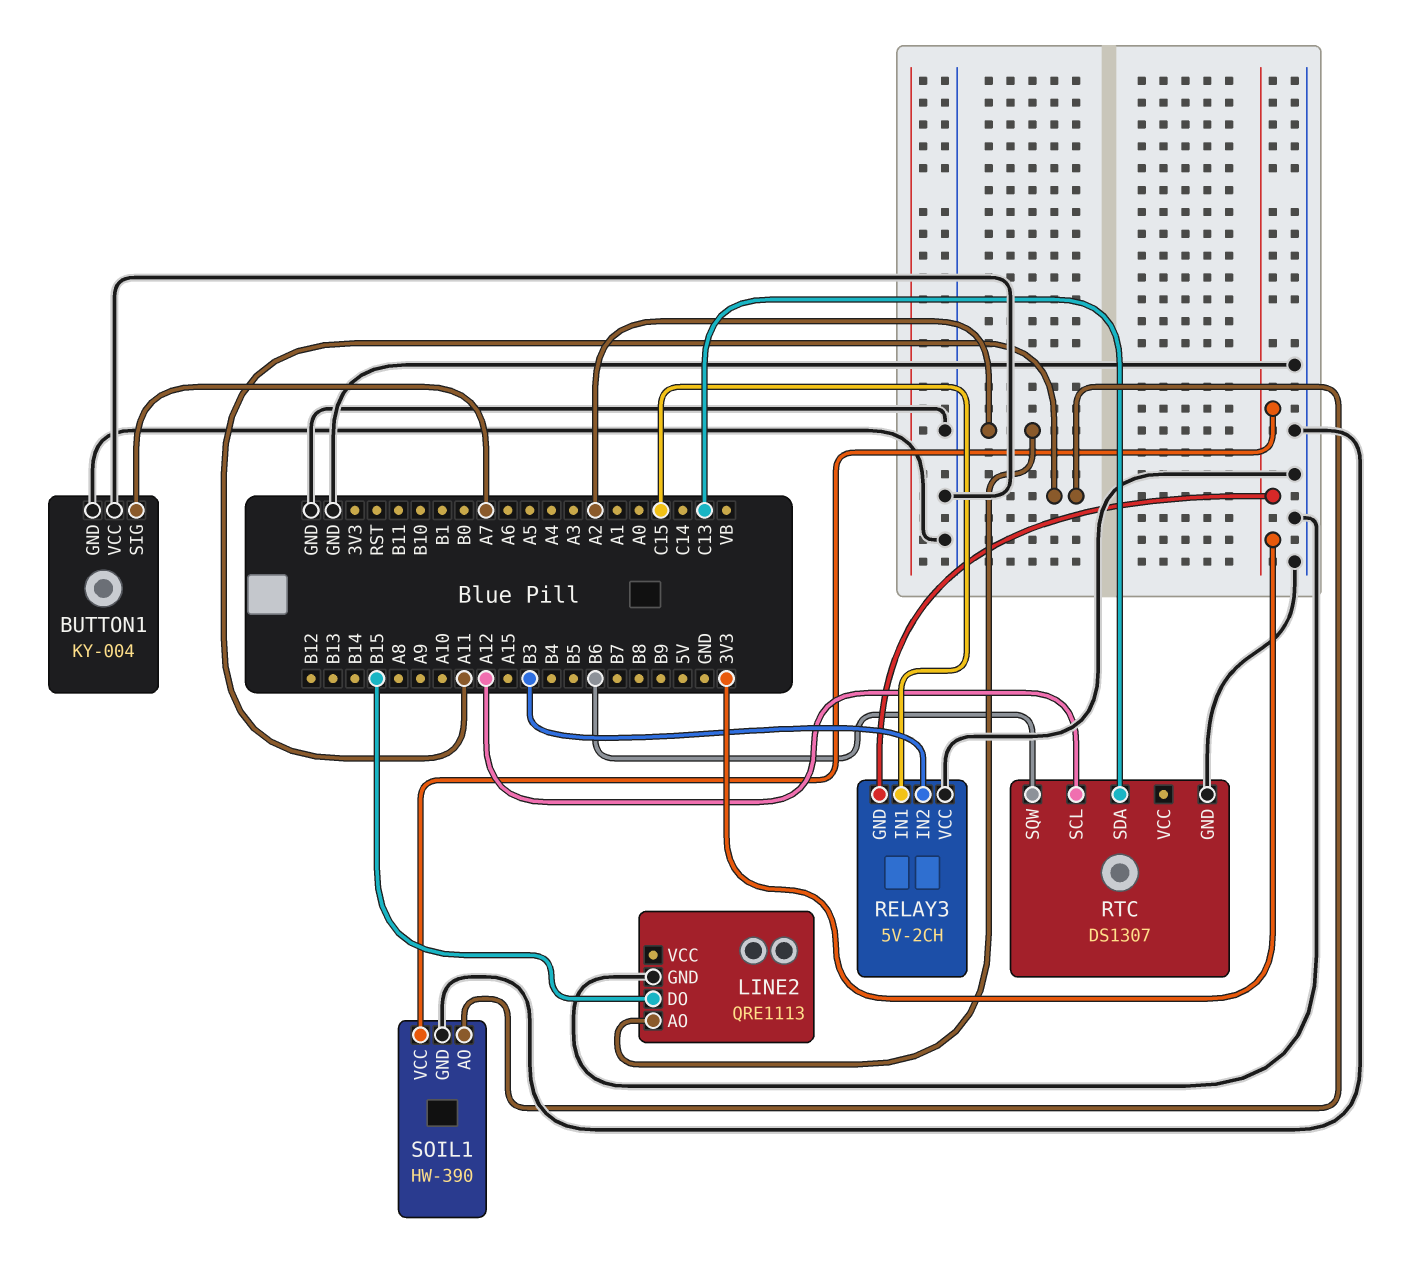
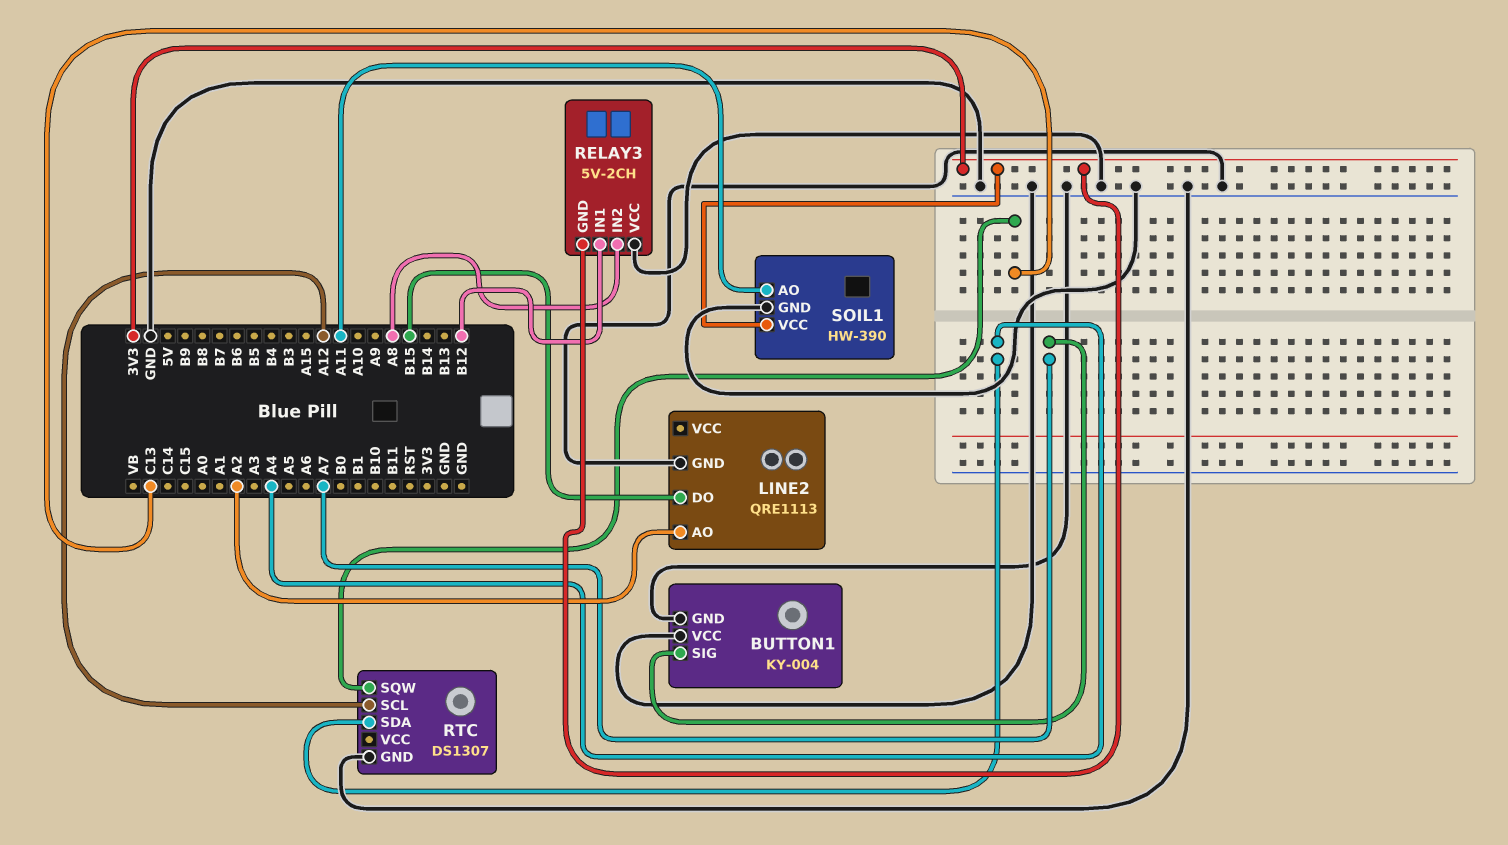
RELAY3 pin IN1: C15 -> B12
RELAY3 pin IN2: B3 -> A8
RTC pin SDA: C13 -> A4
RTC pin SQW: B6 -> C13

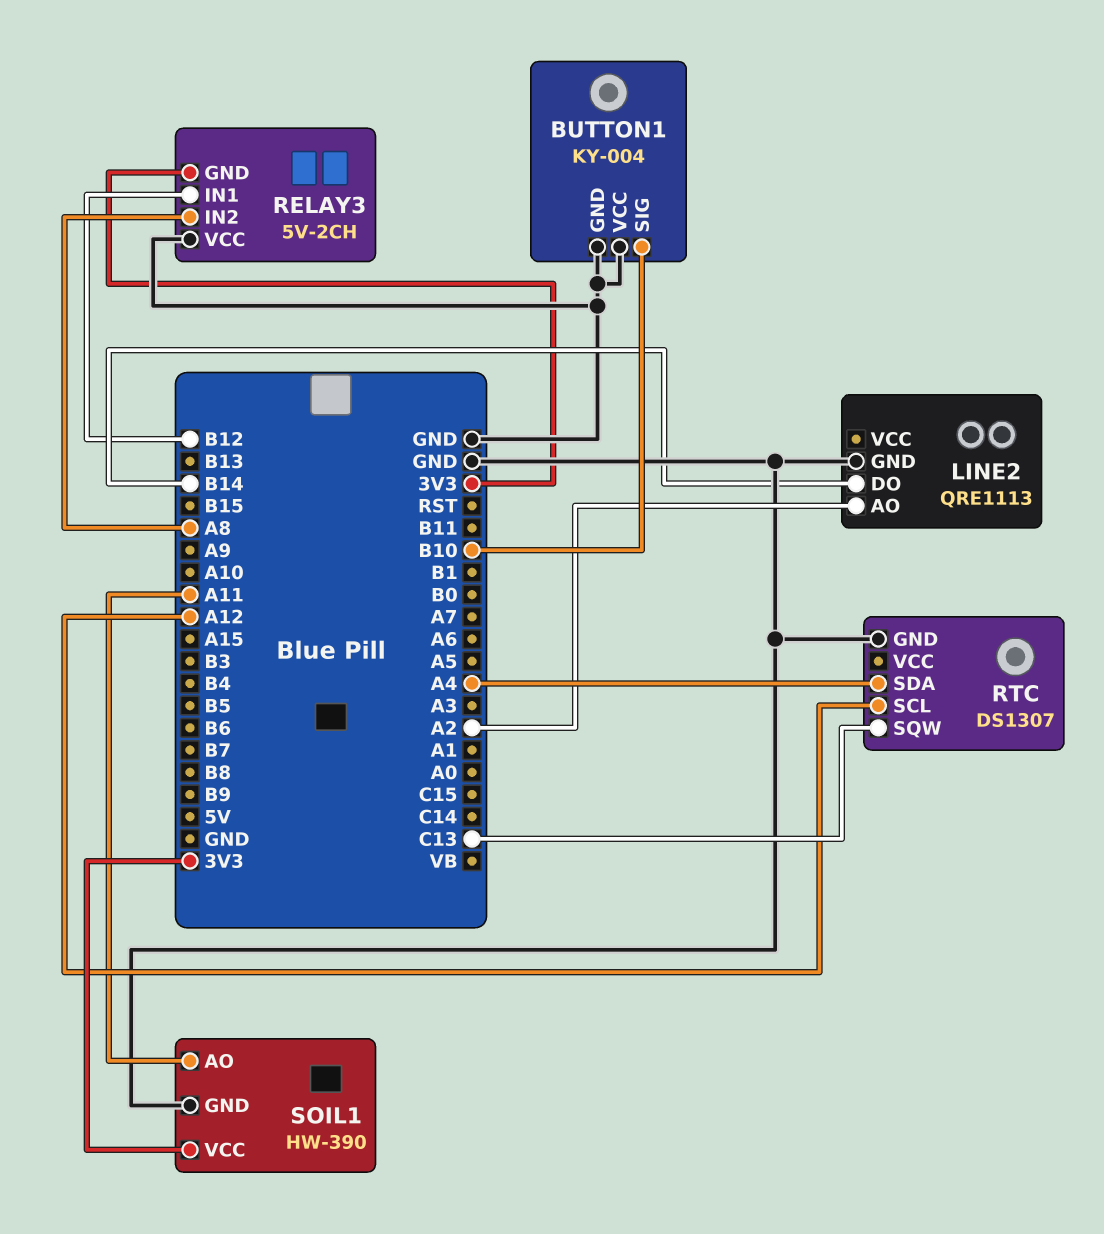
BUTTON1 pin SIG: A7 -> B10
LINE2 pin DO: B15 -> B14

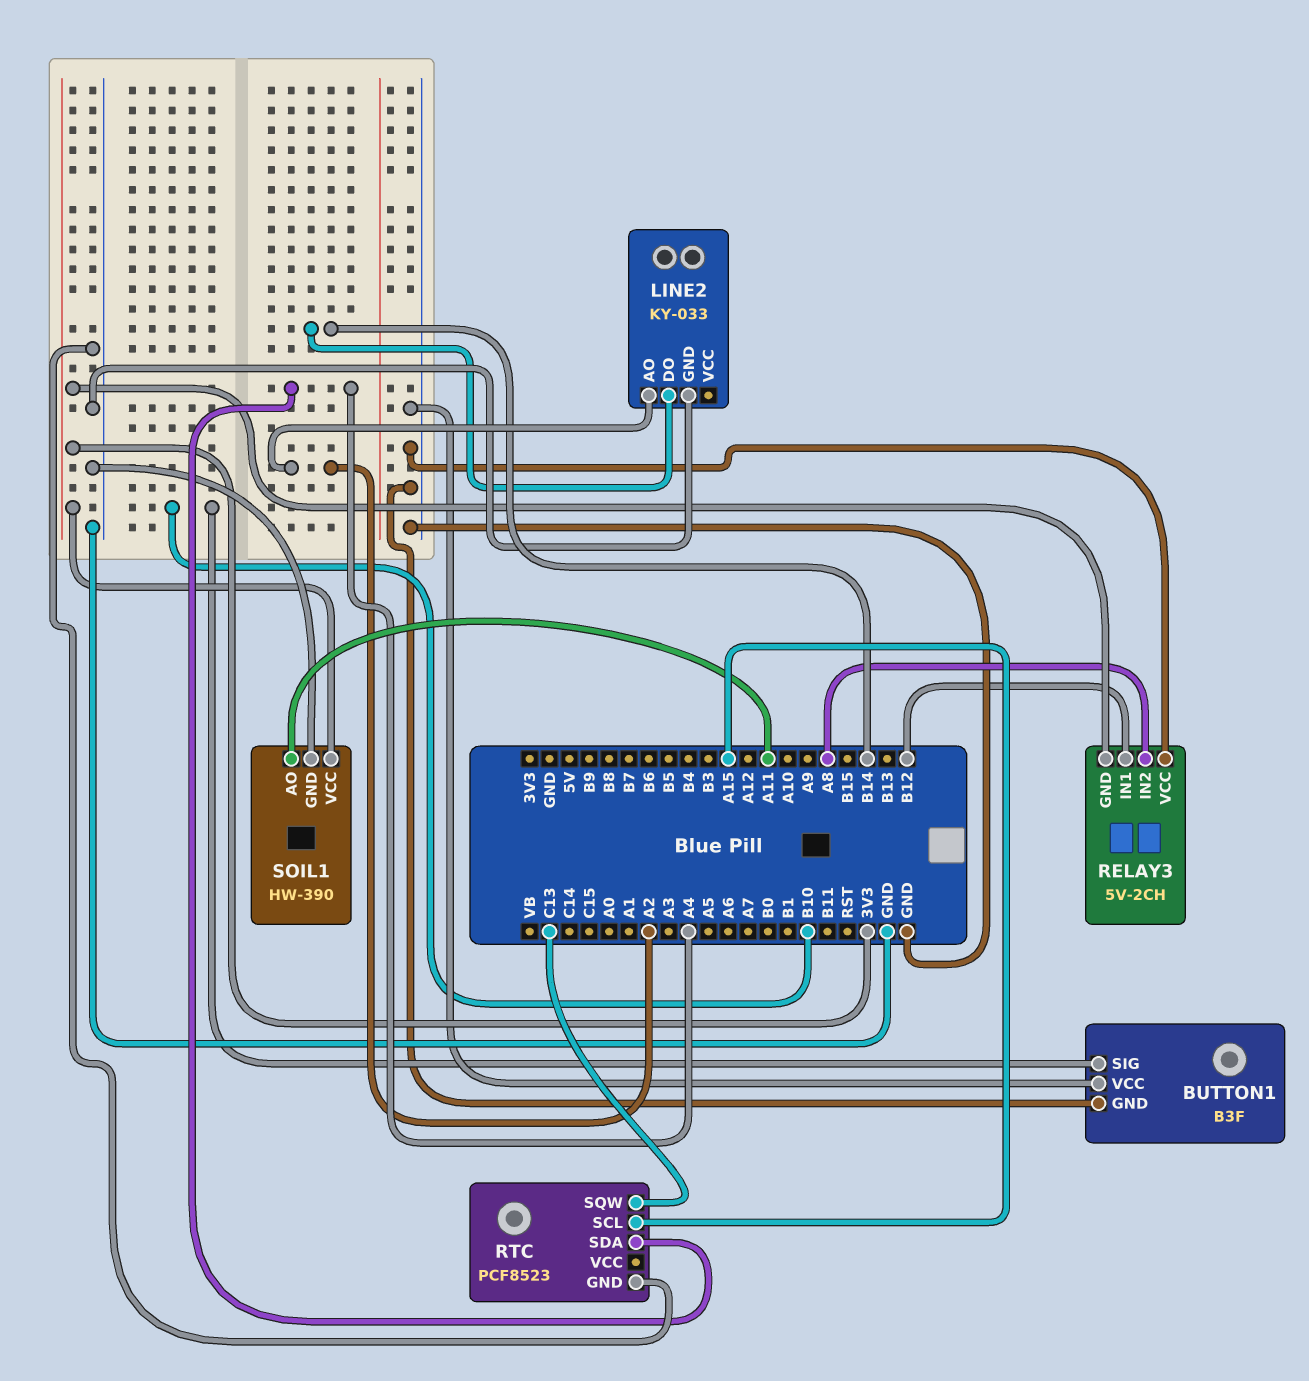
BUTTON1: KY-004 -> B3F
LINE2: QRE1113 -> KY-033
RTC: DS1307 -> PCF8523
RTC pin SCL: A12 -> A15

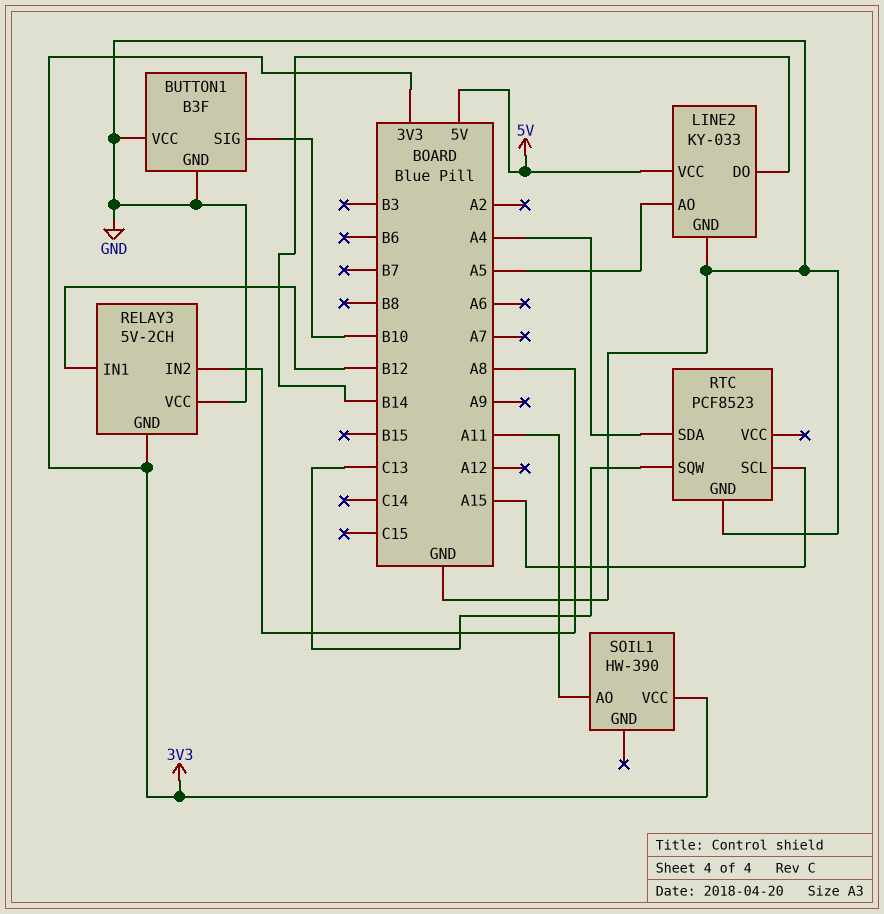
LINE2 pin AO: A2 -> A5
LINE2 pin VCC: none -> 5V
SOIL1 pin GND: GND -> none

